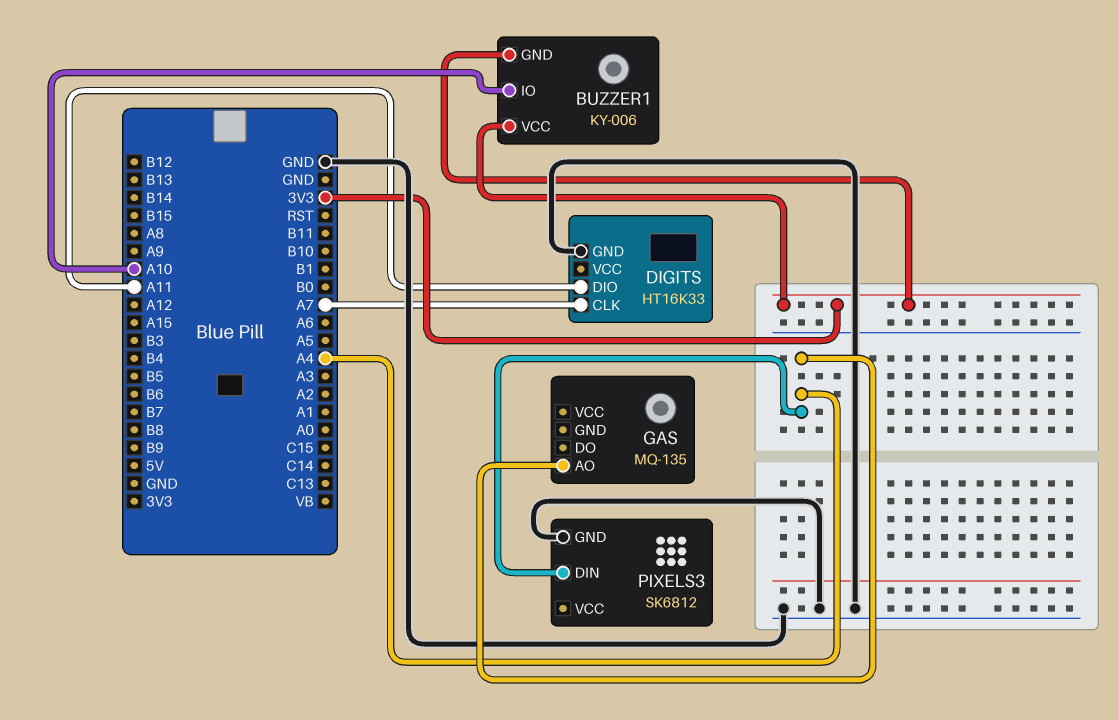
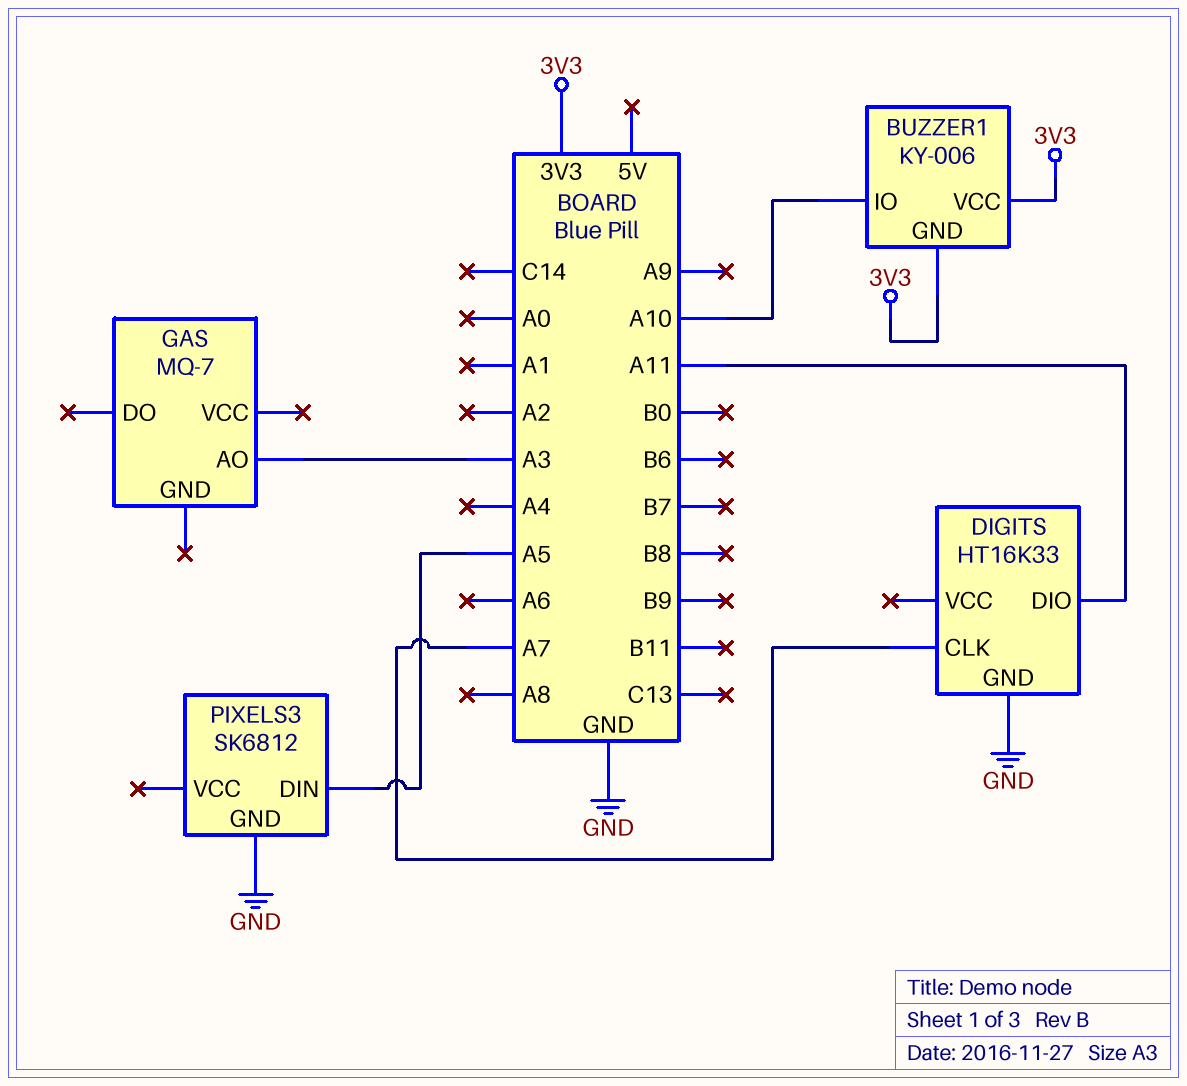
GAS: MQ-135 -> MQ-7
GAS pin AO: A4 -> A3
PIXELS3 pin DIN: A4 -> A5

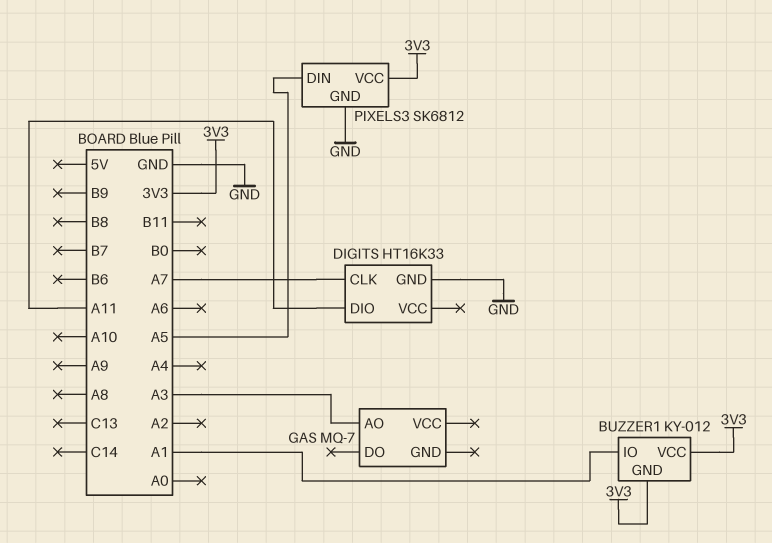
BUZZER1: KY-006 -> KY-012
BUZZER1 pin IO: A10 -> A1
PIXELS3 pin VCC: none -> 3V3

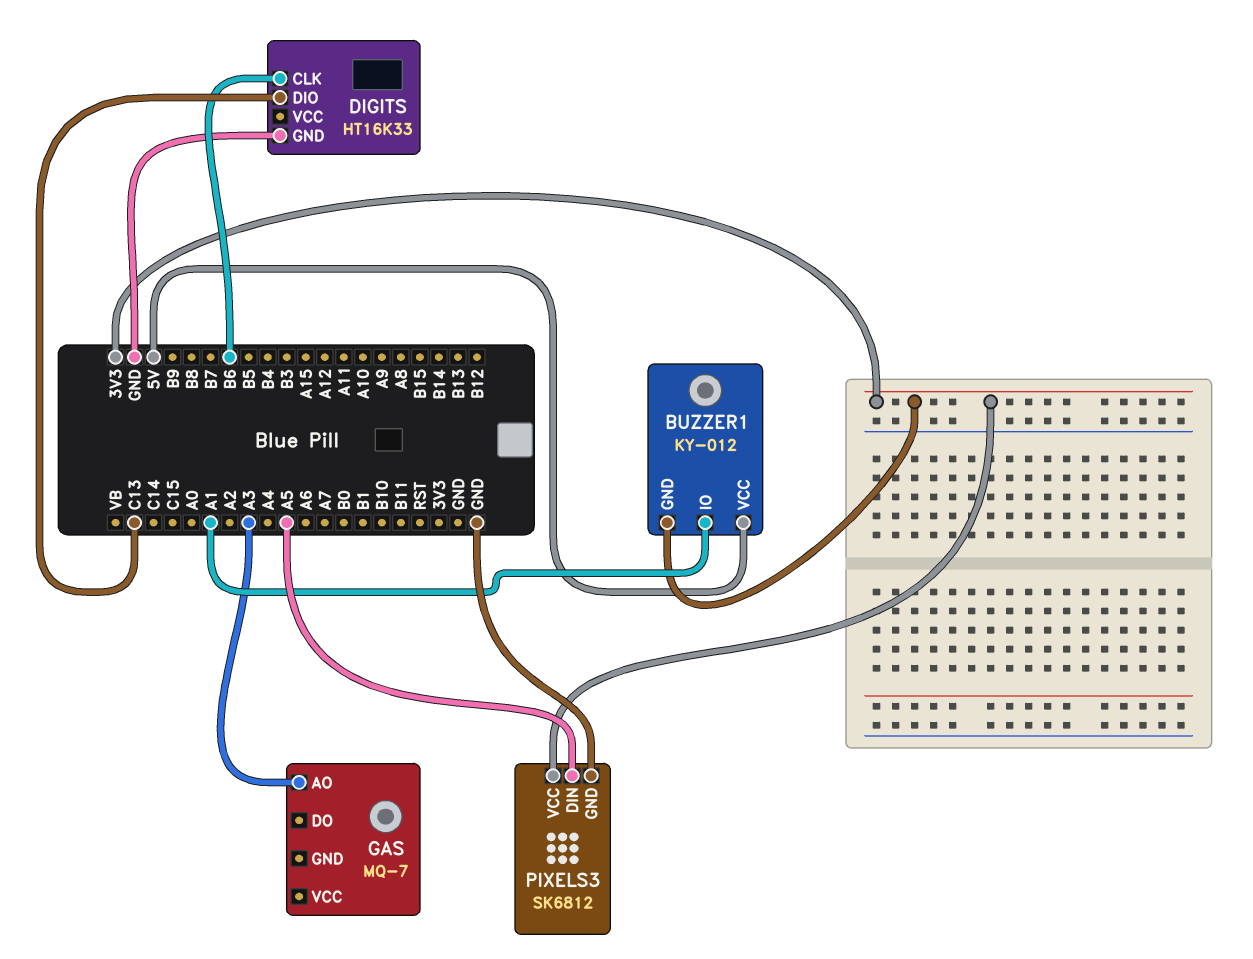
BUZZER1 pin VCC: 3V3 -> 5V
DIGITS pin CLK: A7 -> B6
DIGITS pin DIO: A11 -> C13

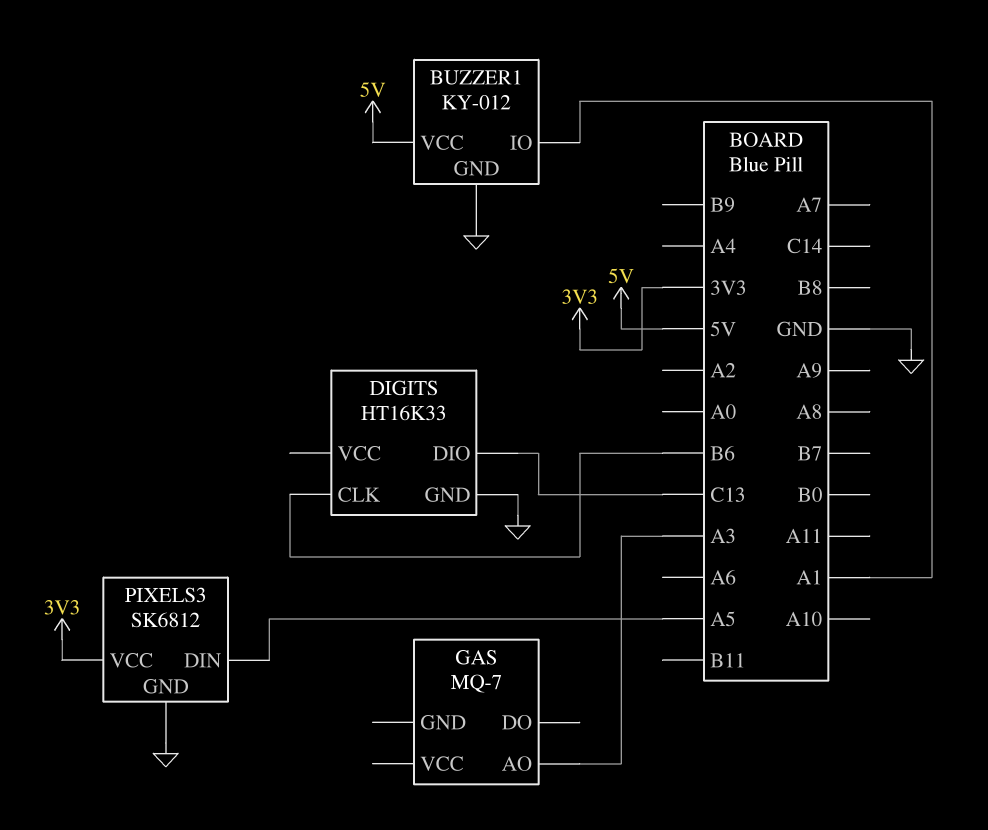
BUZZER1 pin GND: 3V3 -> GND

